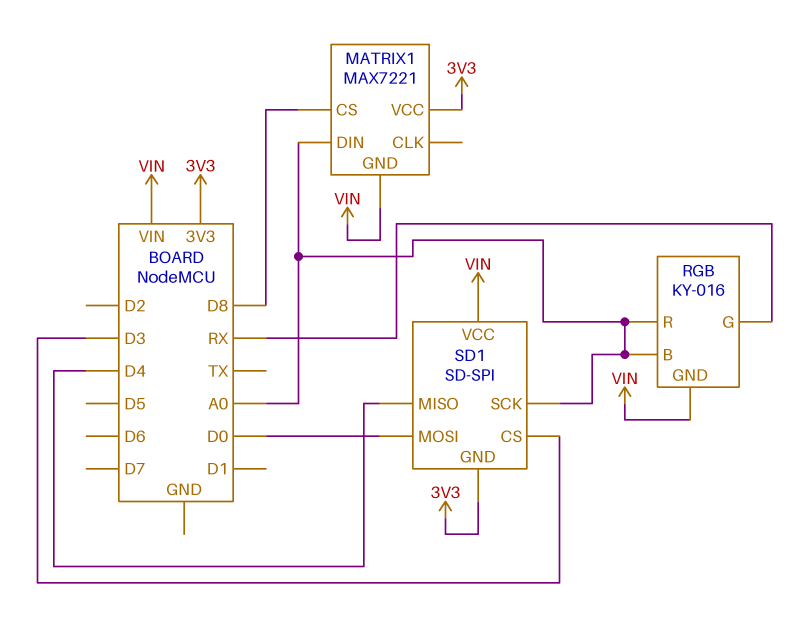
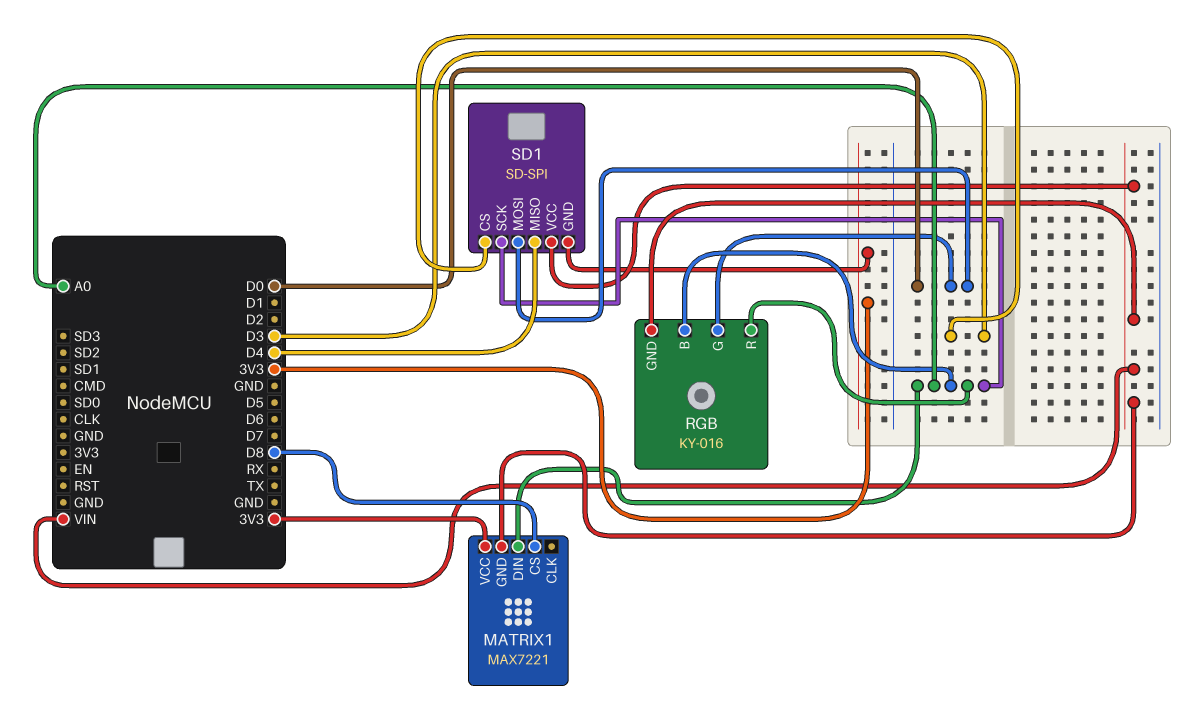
RGB pin G: RX -> D0

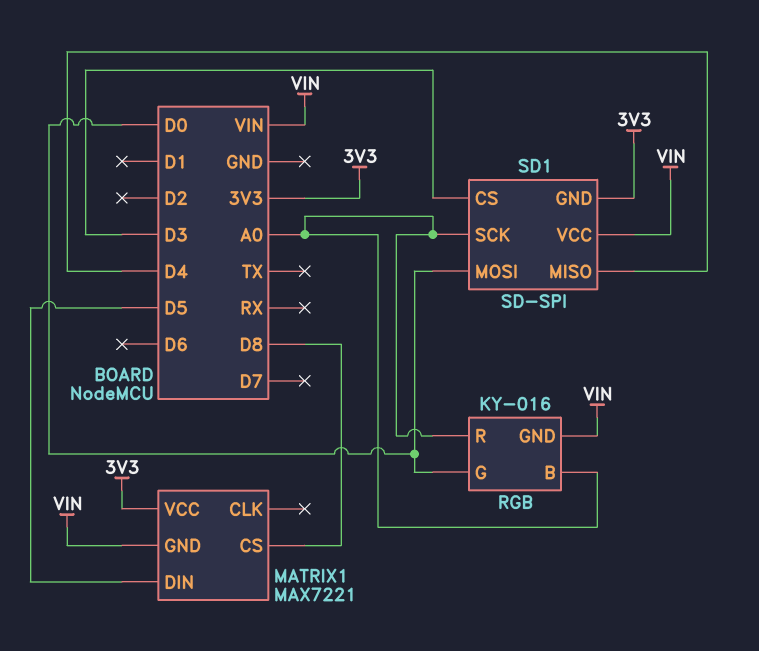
MATRIX1 pin DIN: A0 -> D5

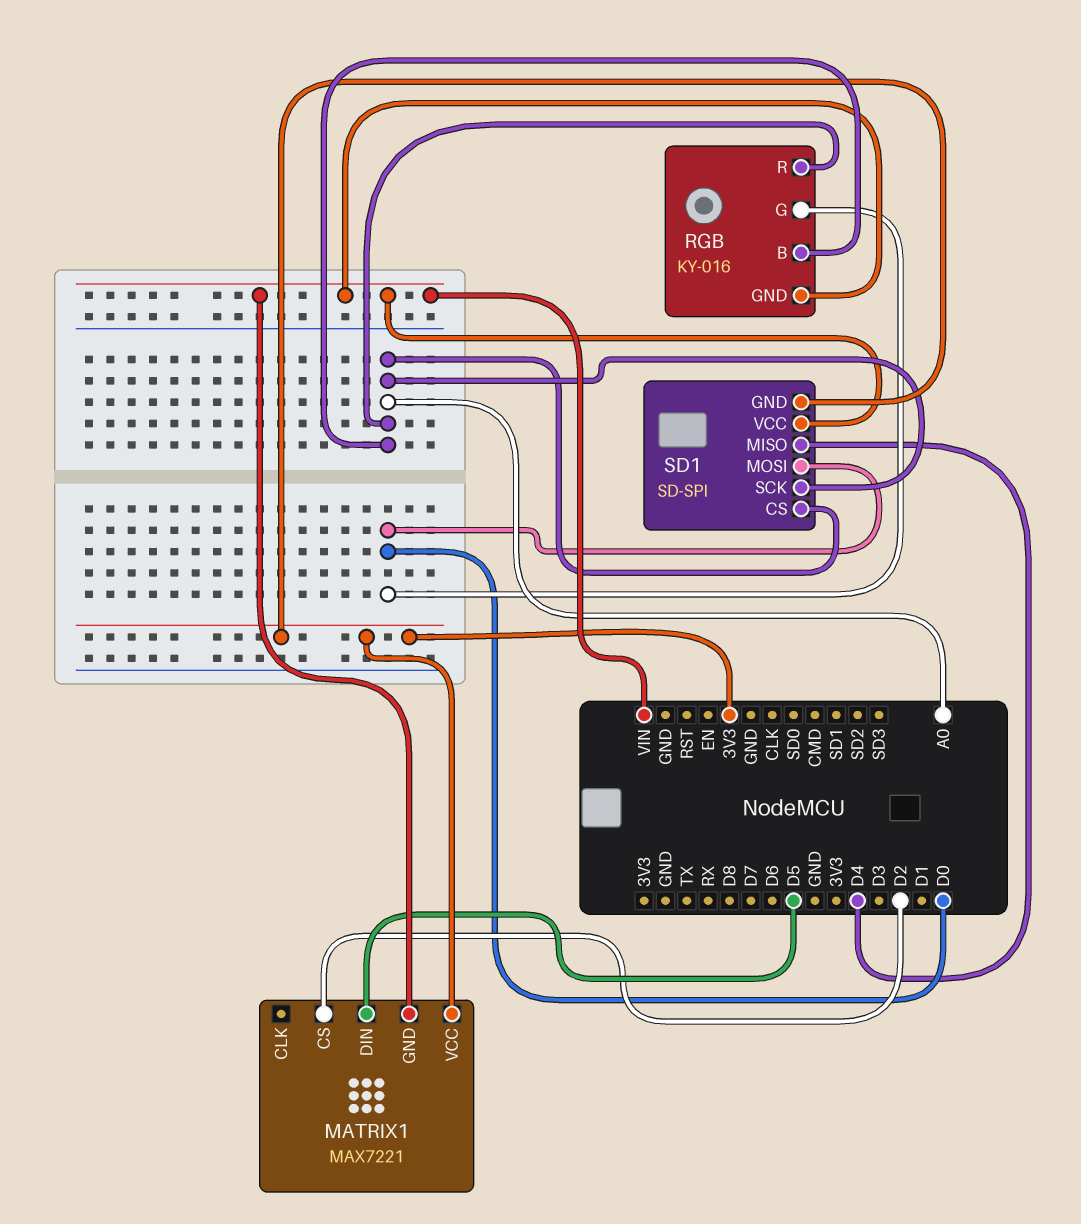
MATRIX1 pin CS: D8 -> D2
SD1 pin CS: D3 -> A0

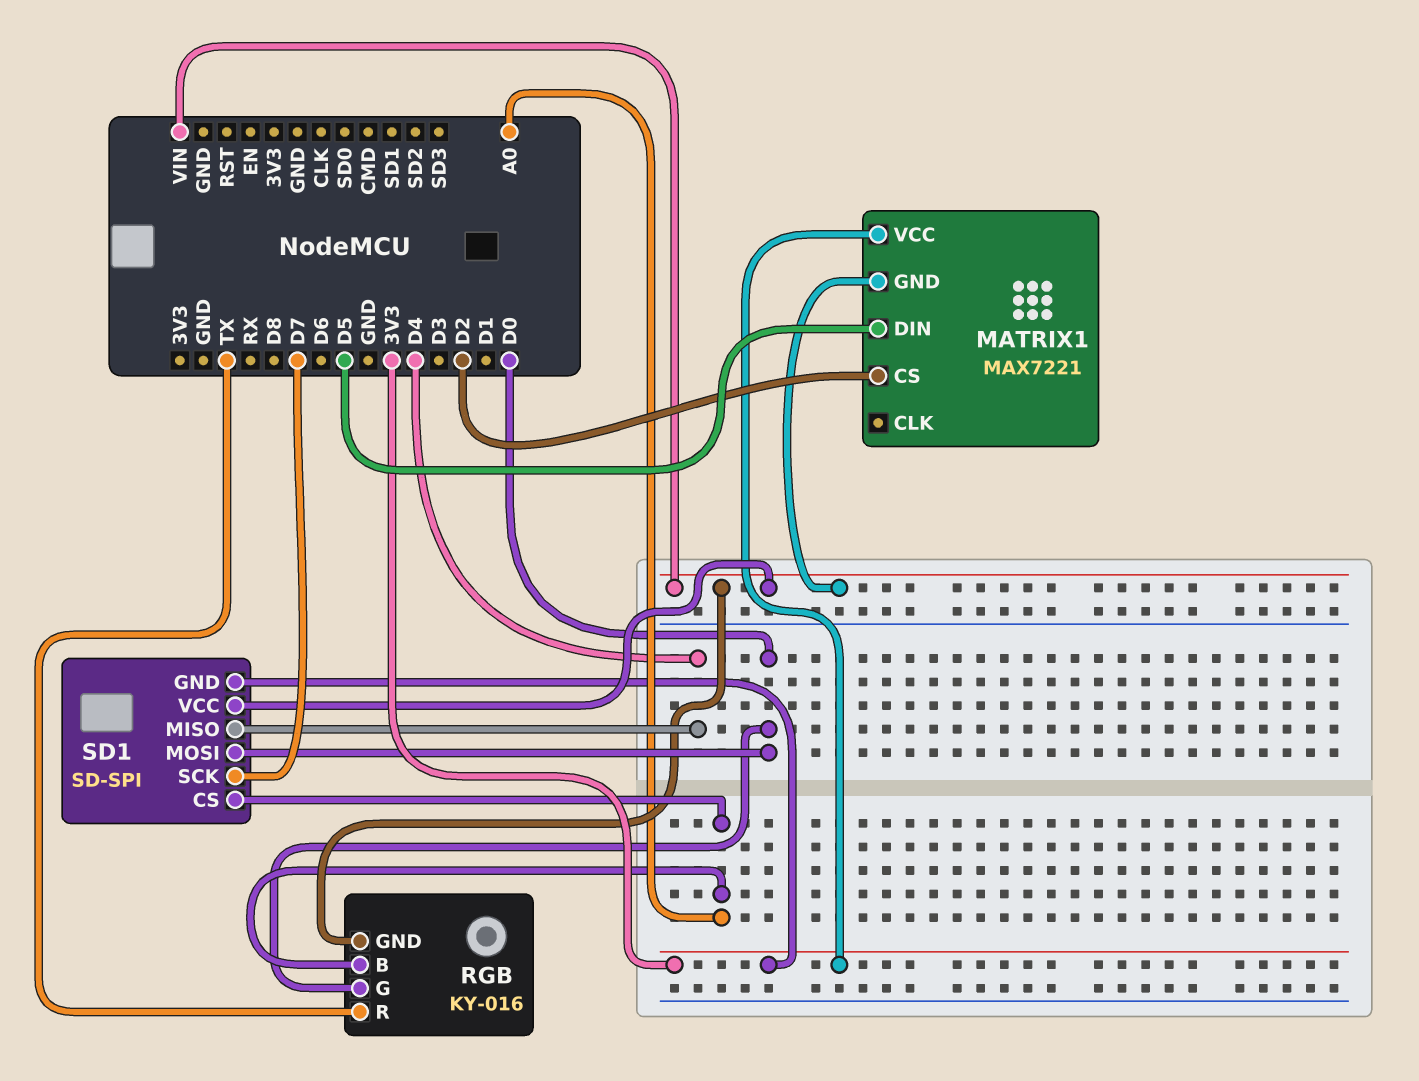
RGB pin R: A0 -> TX
SD1 pin SCK: A0 -> D7

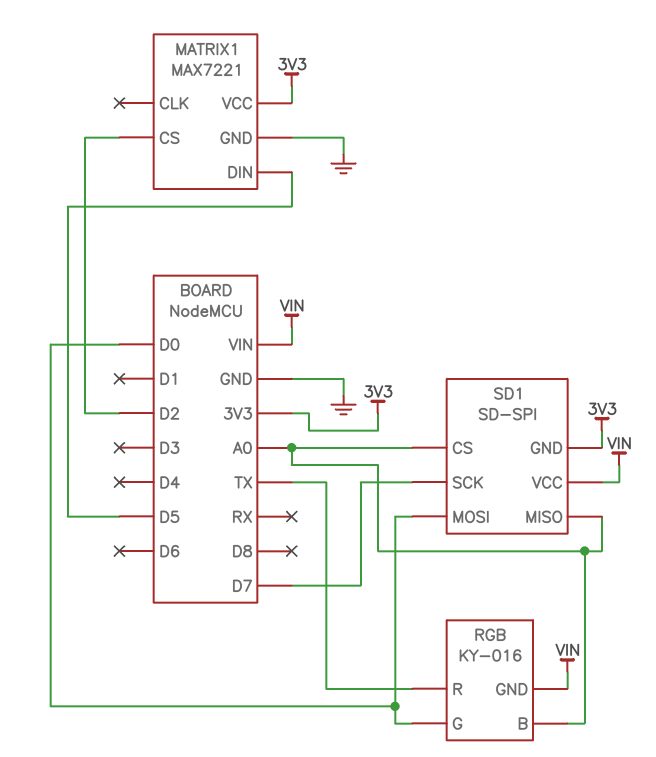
MATRIX1 pin GND: VIN -> GND
SD1 pin MISO: D4 -> A0

